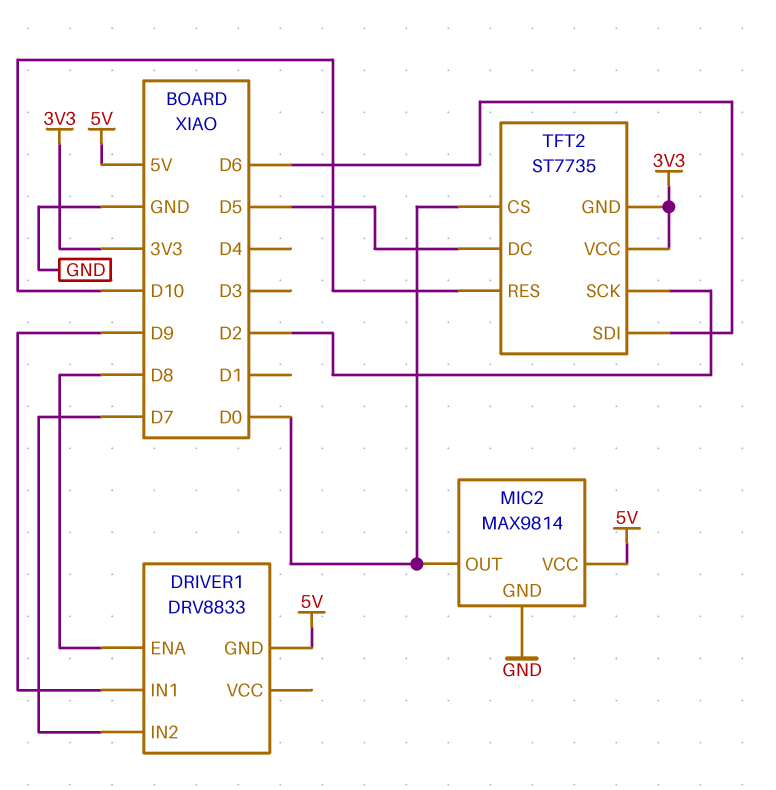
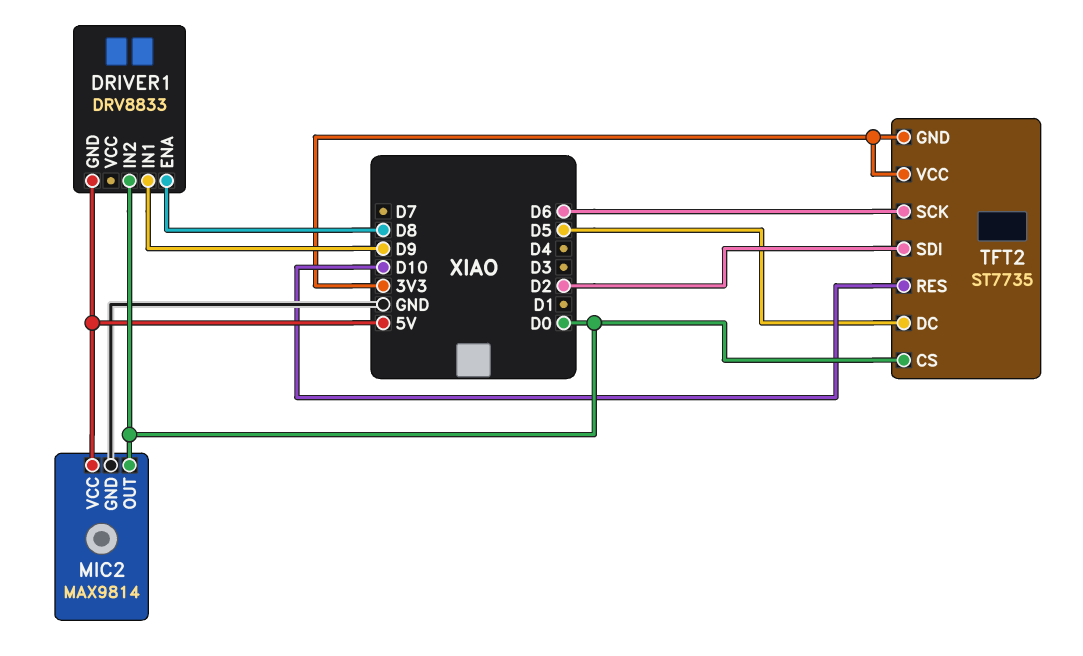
DRIVER1 pin IN2: D7 -> D0
TFT2 pin SCK: D2 -> D6
TFT2 pin SDI: D6 -> D2

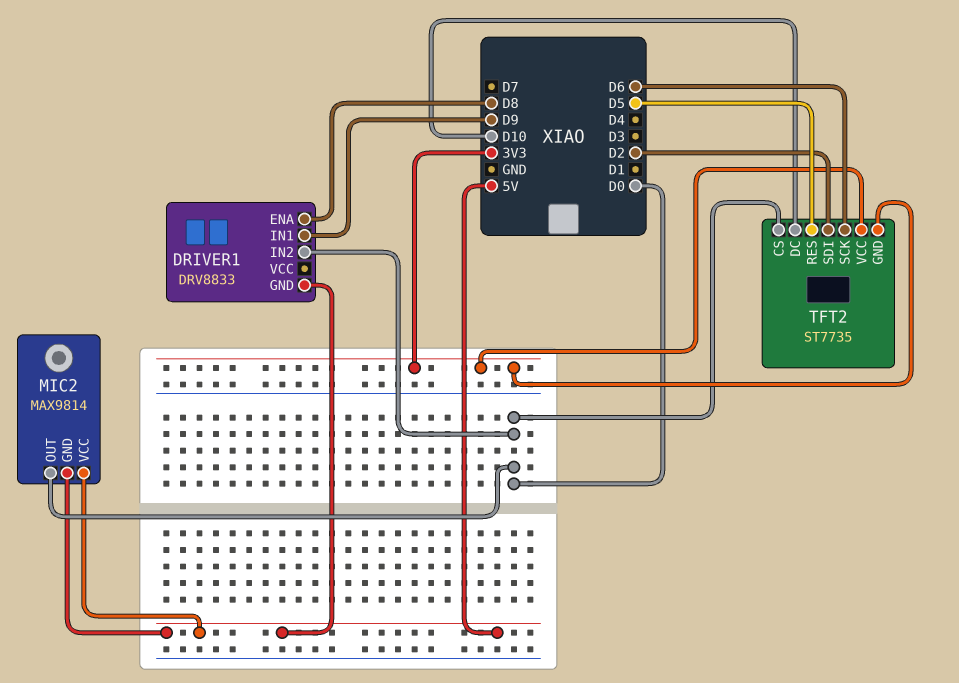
MIC2 pin GND: GND -> 5V
TFT2 pin DC: D5 -> D10
TFT2 pin RES: D10 -> D5

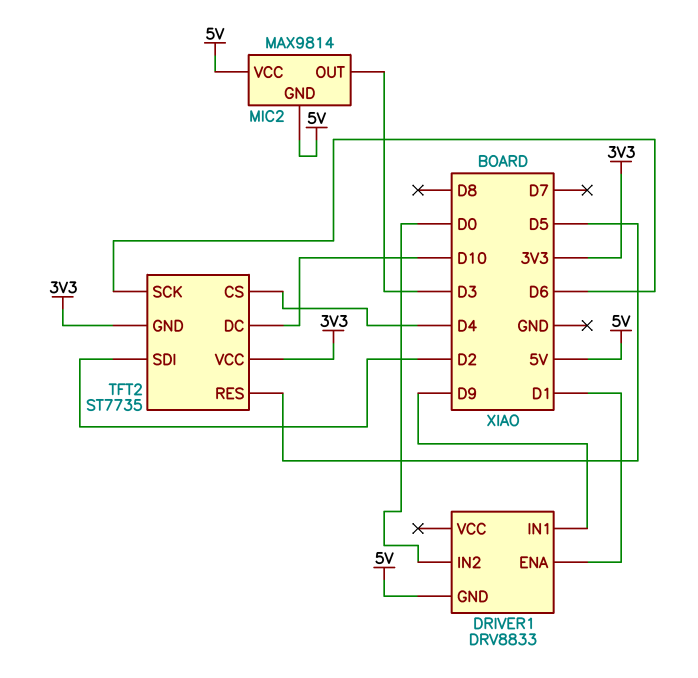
DRIVER1 pin ENA: D8 -> D1
MIC2 pin OUT: D0 -> D3
TFT2 pin CS: D0 -> D4

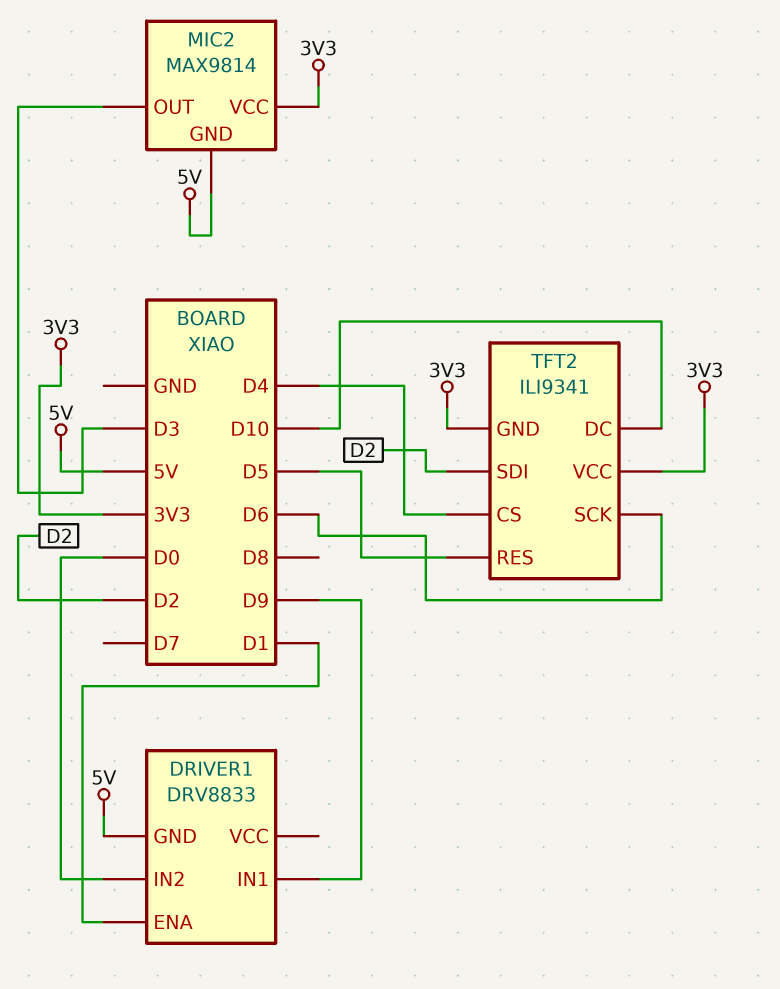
MIC2 pin VCC: 5V -> 3V3
TFT2: ST7735 -> ILI9341

